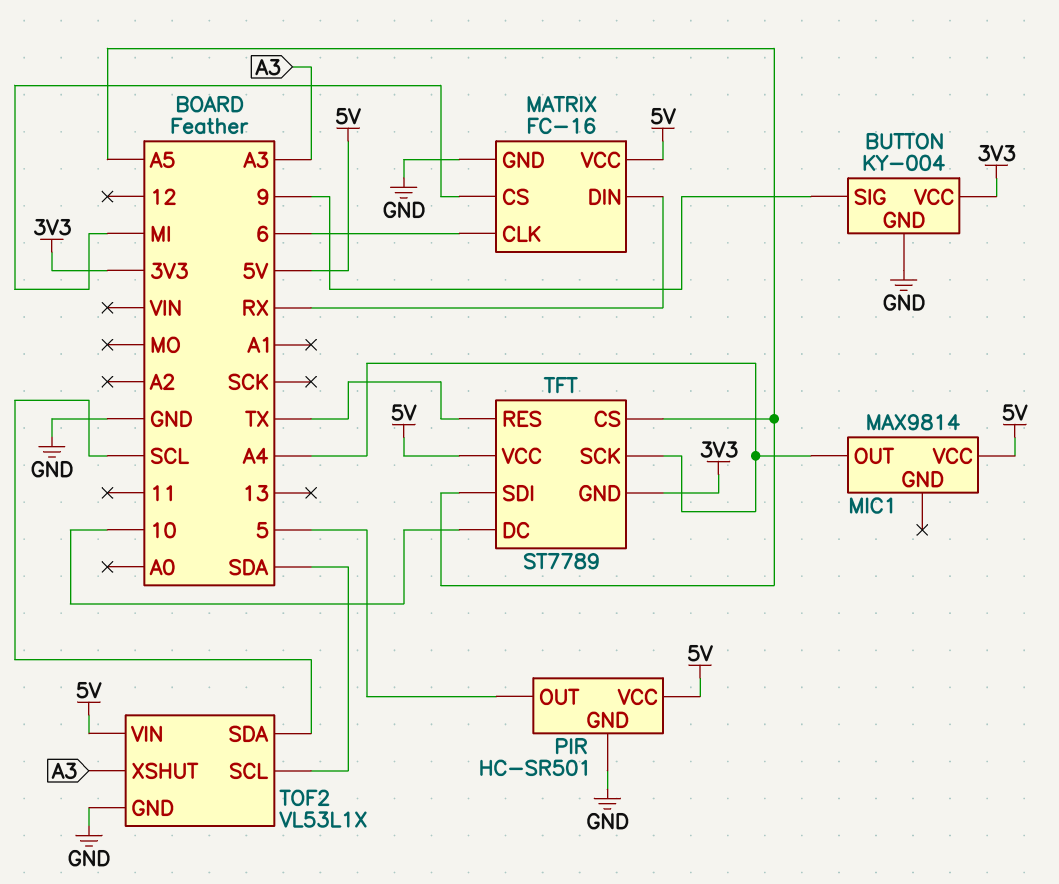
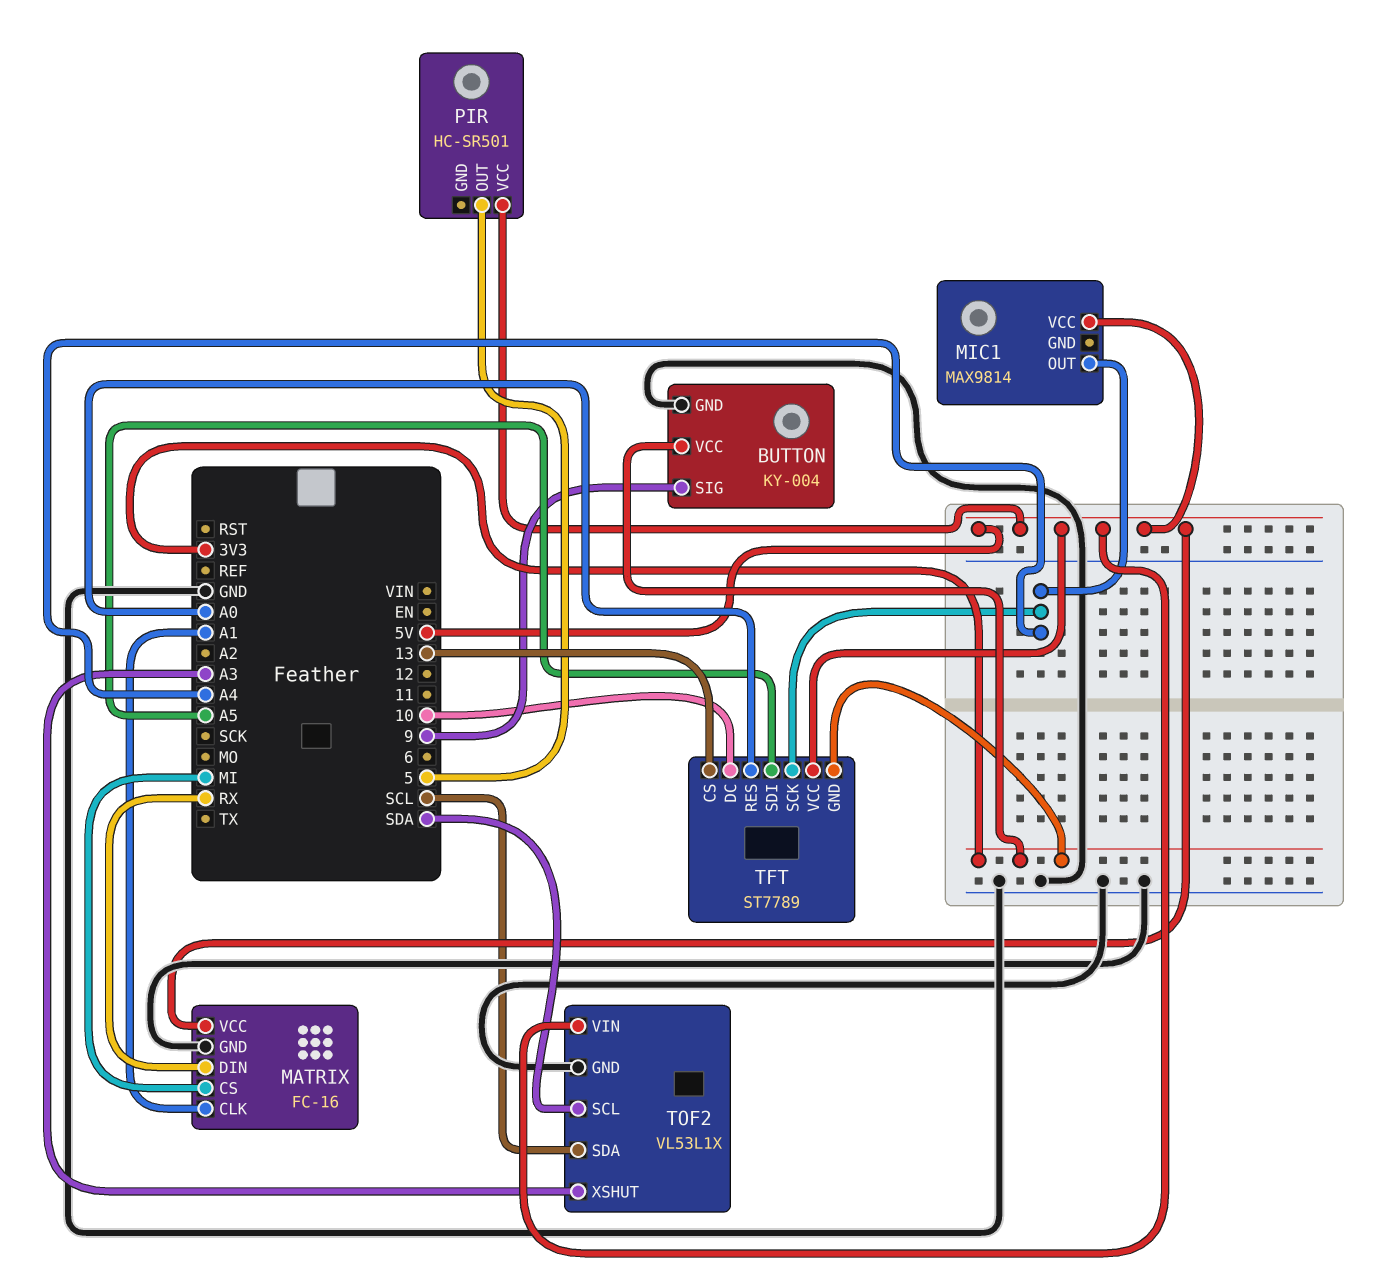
MATRIX pin CLK: 6 -> A1
PIR pin GND: GND -> none
TFT pin CS: A5 -> 13
TFT pin RES: TX -> A0

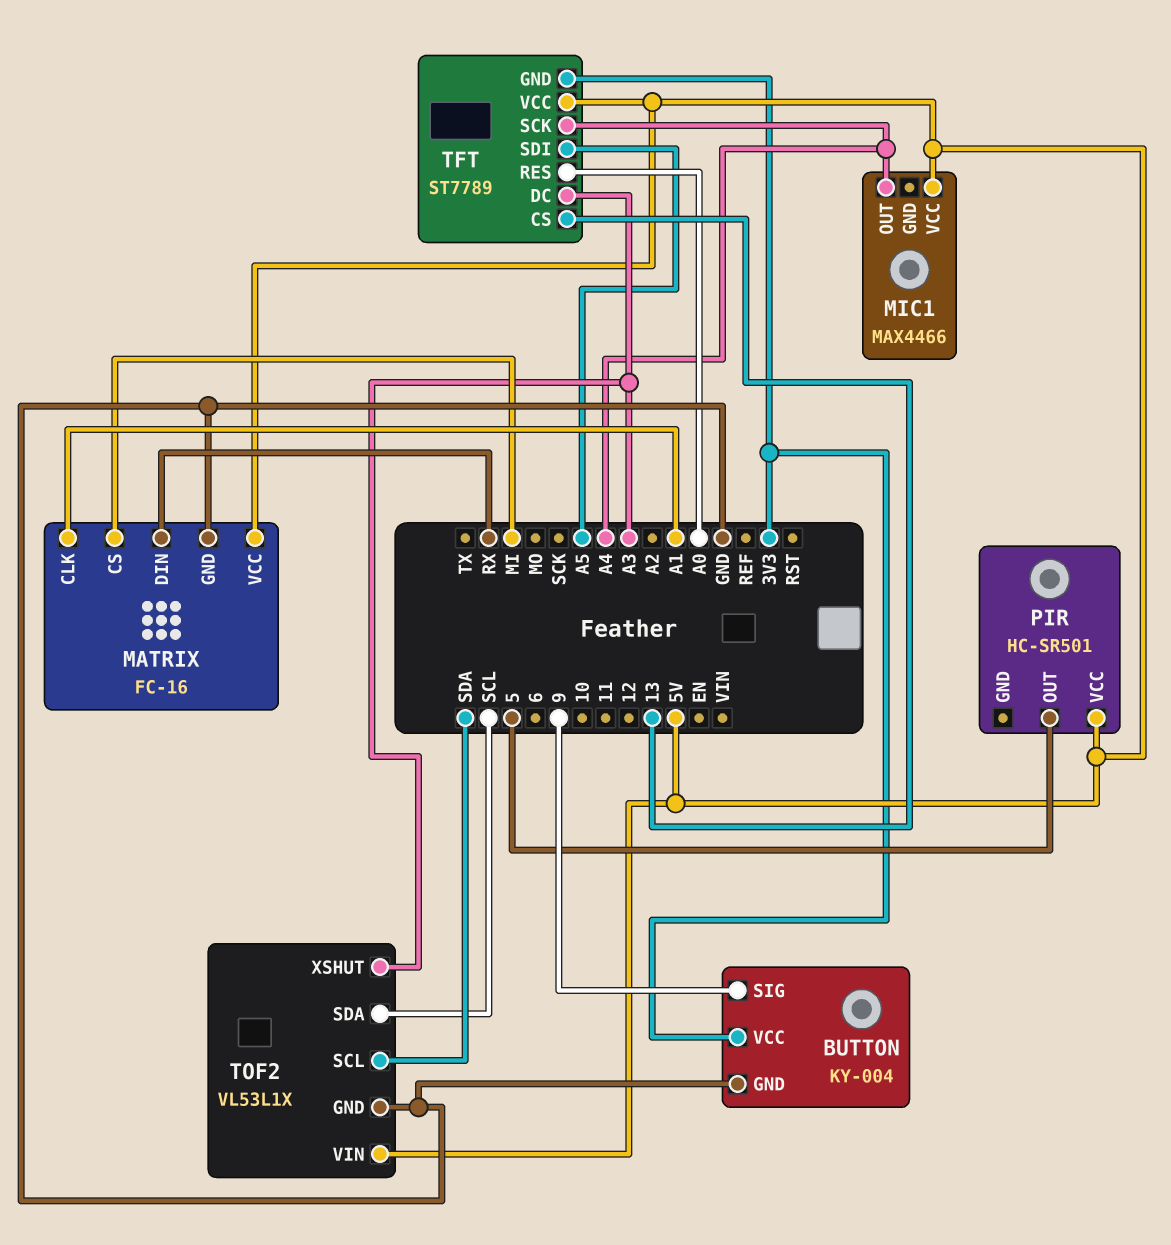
MIC1: MAX9814 -> MAX4466
TFT pin DC: 10 -> A3

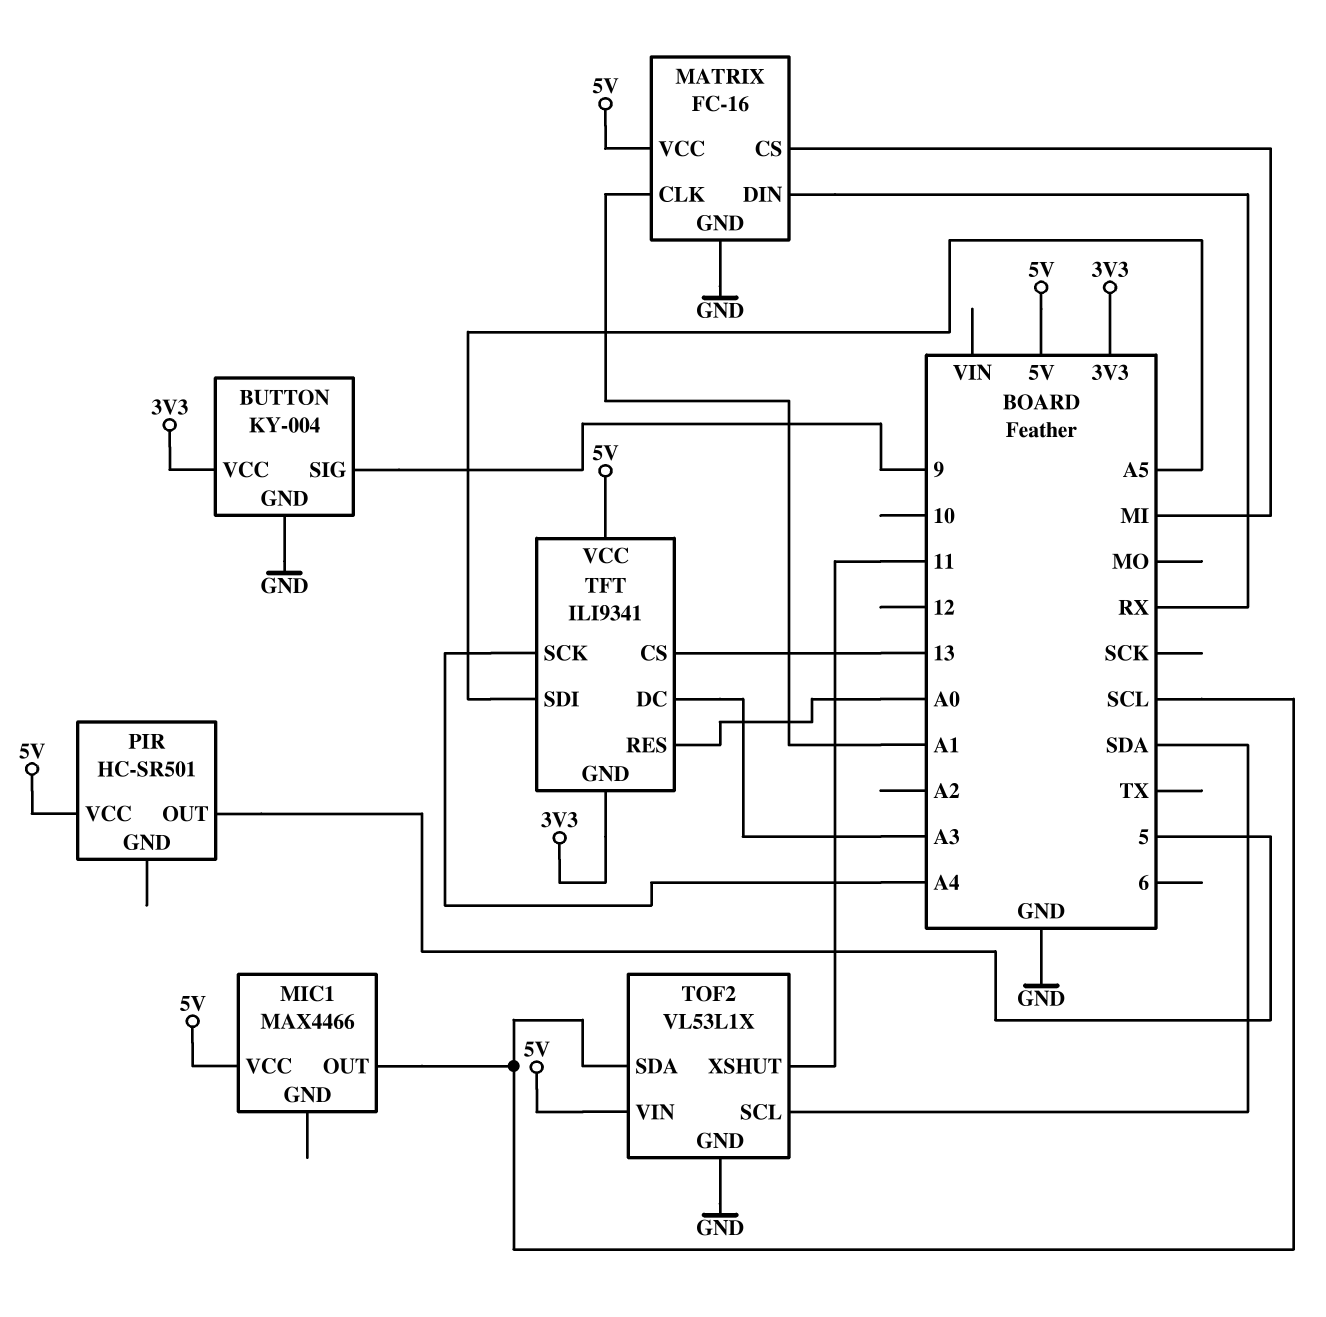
MIC1 pin OUT: A4 -> SCL
TFT: ST7789 -> ILI9341
TOF2 pin XSHUT: A3 -> 11

